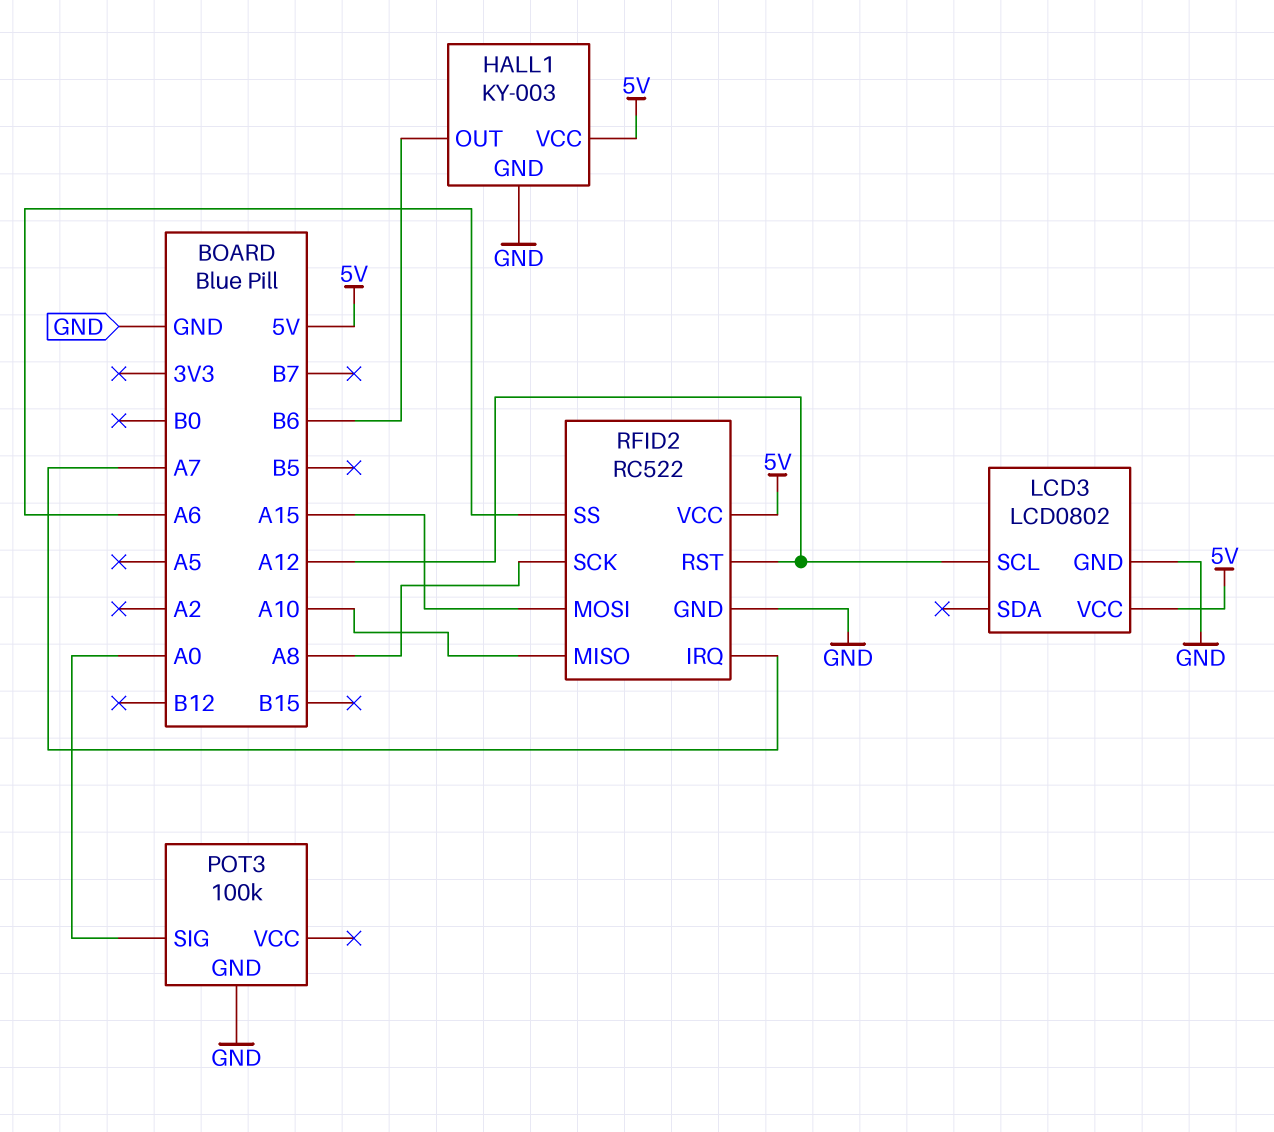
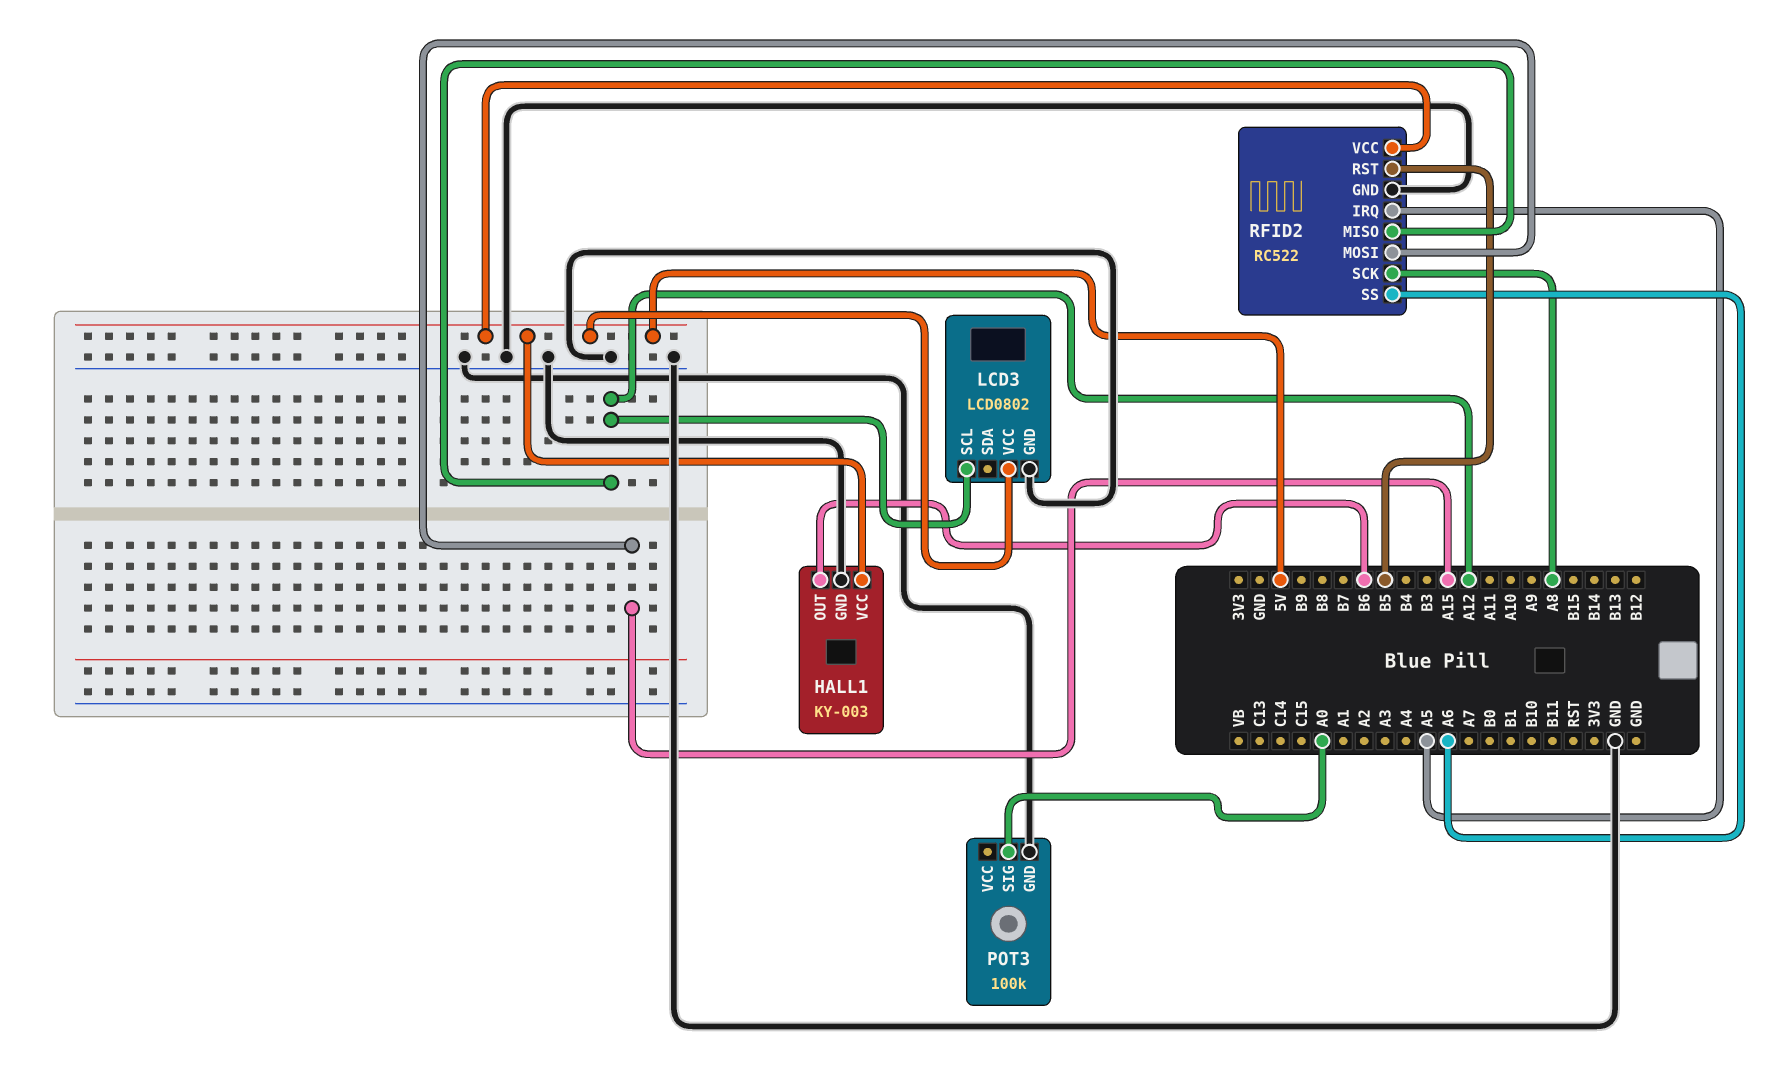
RFID2 pin IRQ: A7 -> A5
RFID2 pin MISO: A10 -> A12
RFID2 pin RST: A12 -> B5

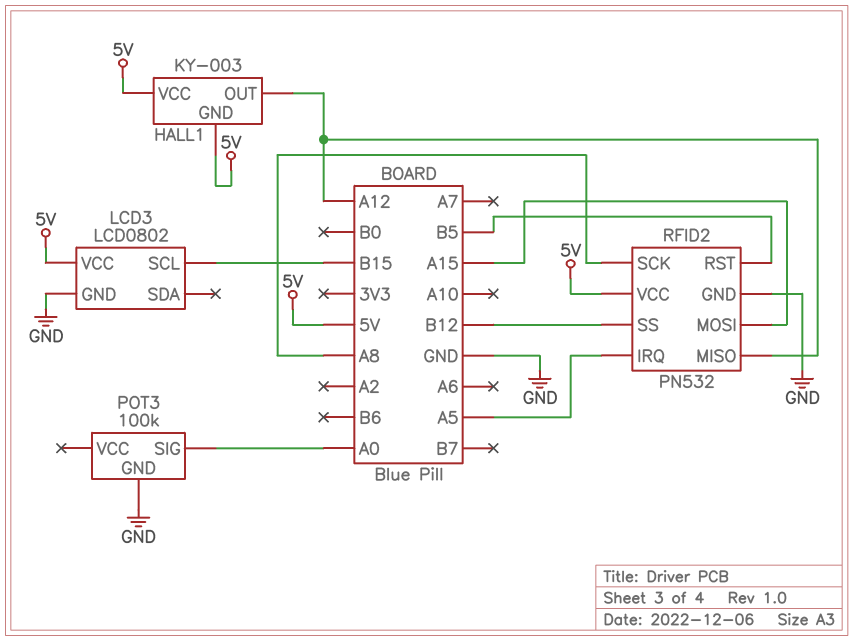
HALL1 pin GND: GND -> 5V
HALL1 pin OUT: B6 -> A12
LCD3 pin SCL: A12 -> B15
RFID2: RC522 -> PN532
RFID2 pin SS: A6 -> B12

